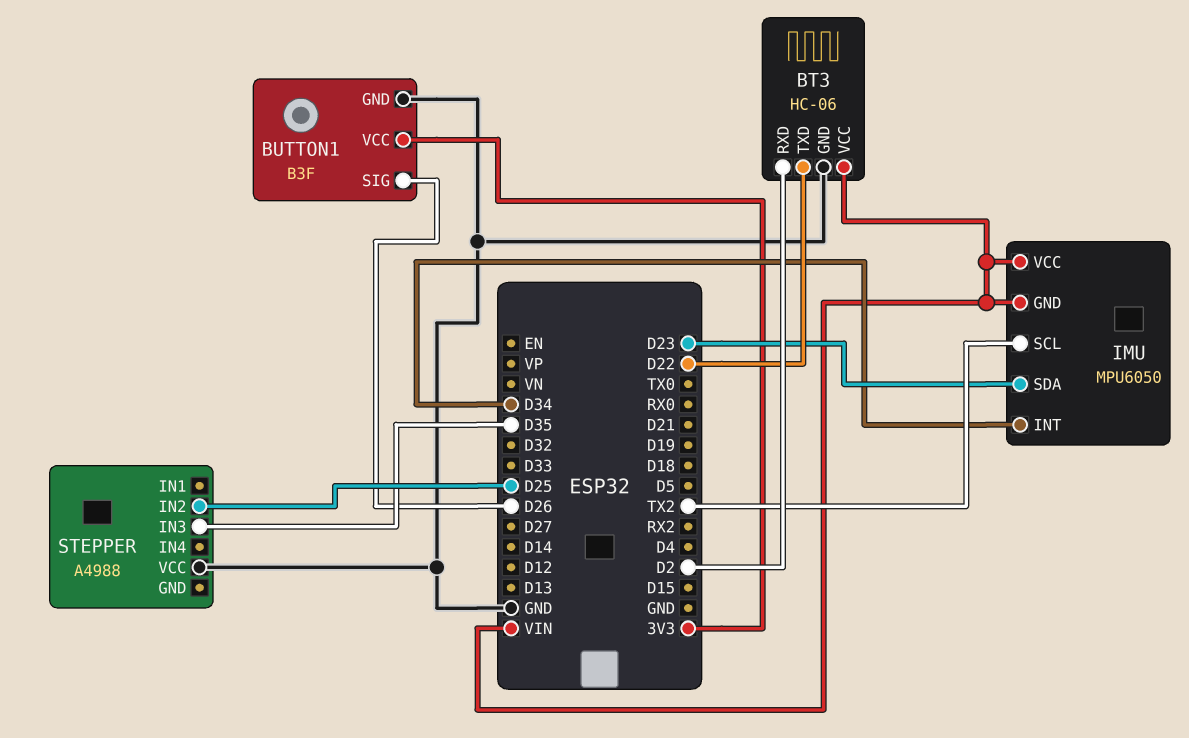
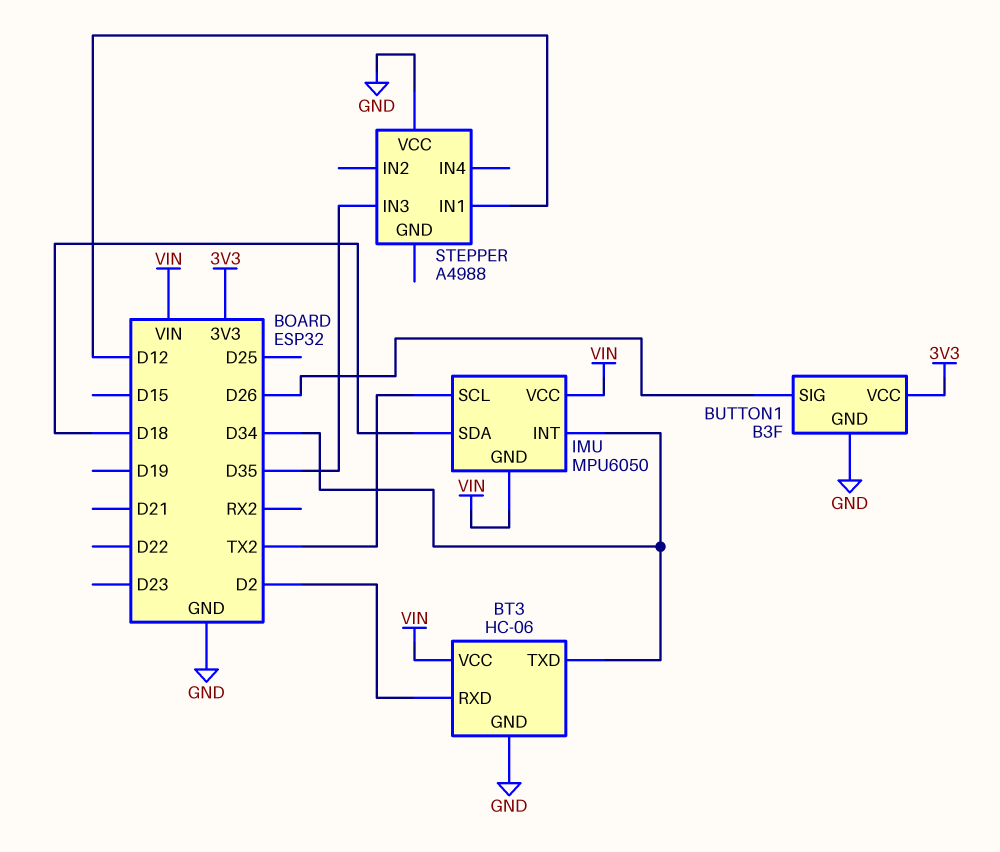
BT3 pin TXD: D22 -> D34
IMU pin SDA: D23 -> D18
STEPPER pin IN1: none -> D12
STEPPER pin IN2: D25 -> none

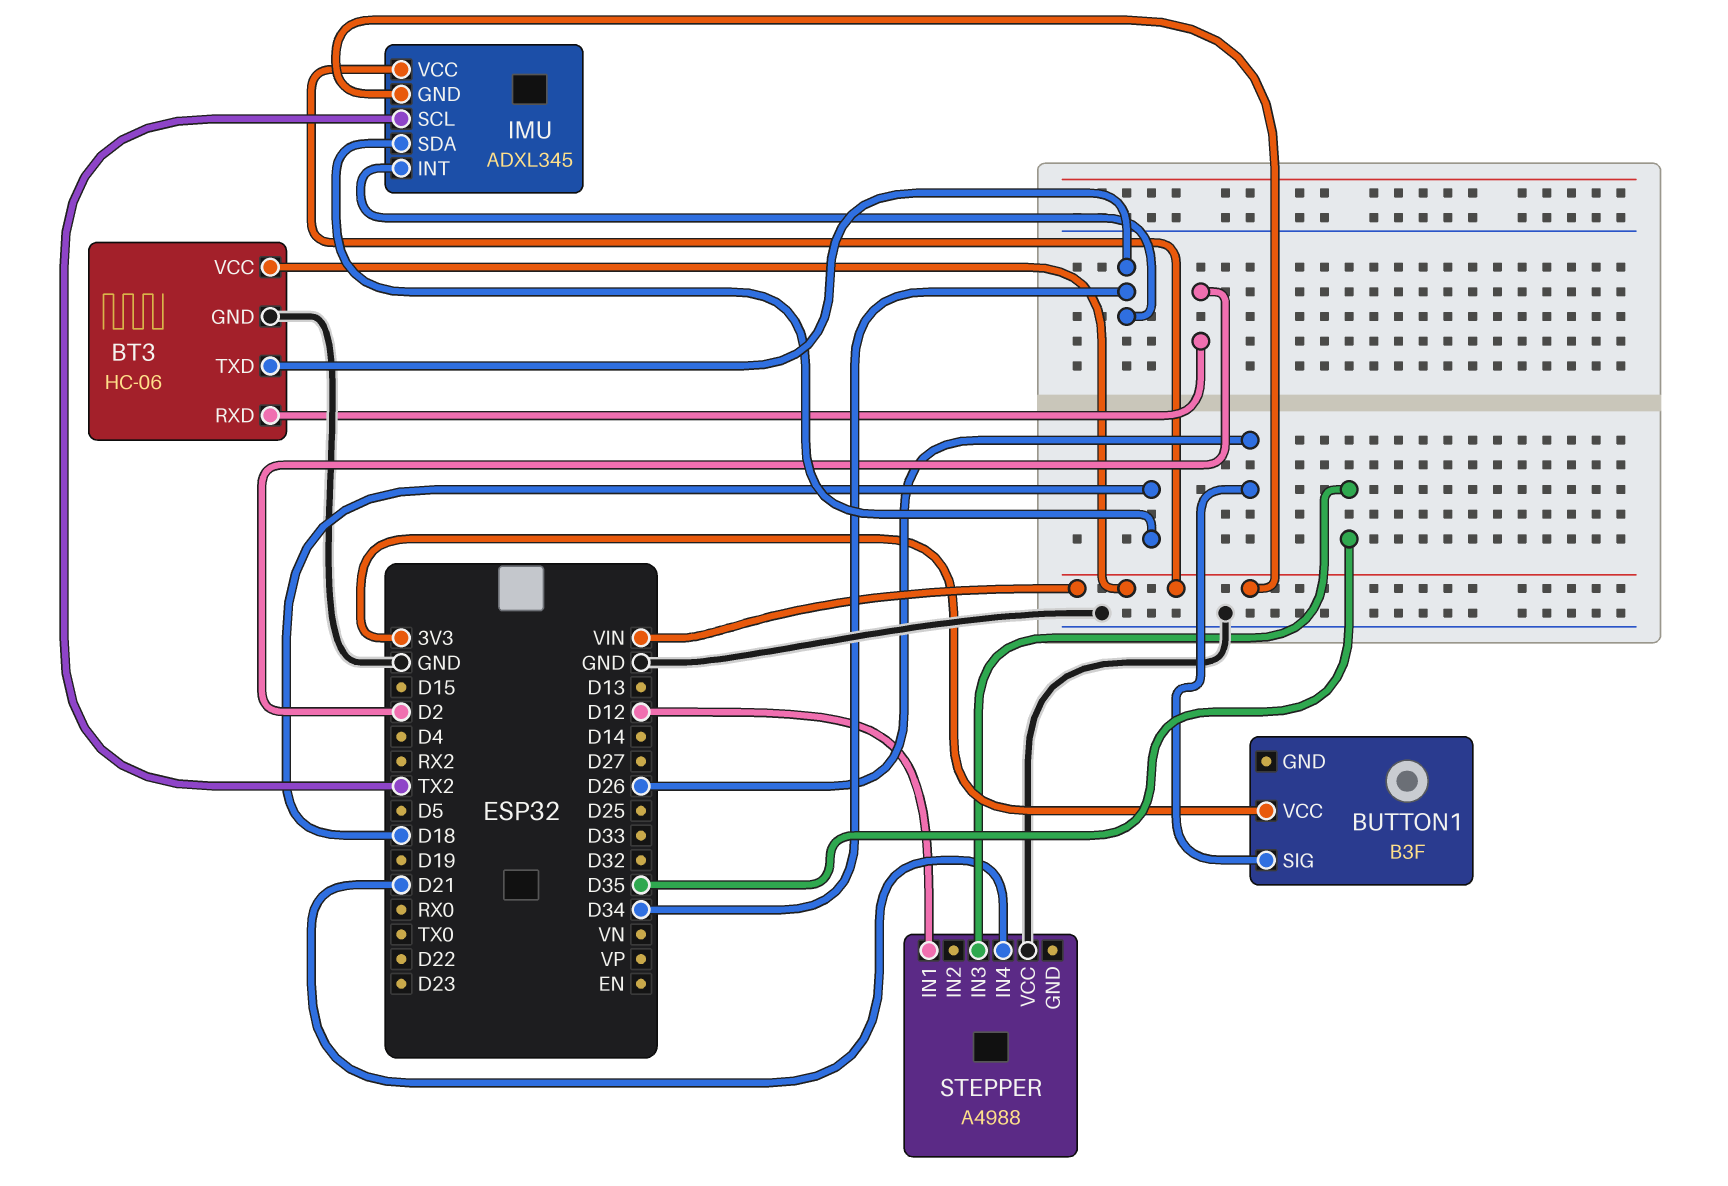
BUTTON1 pin GND: GND -> none
IMU: MPU6050 -> ADXL345
STEPPER pin IN4: none -> D21

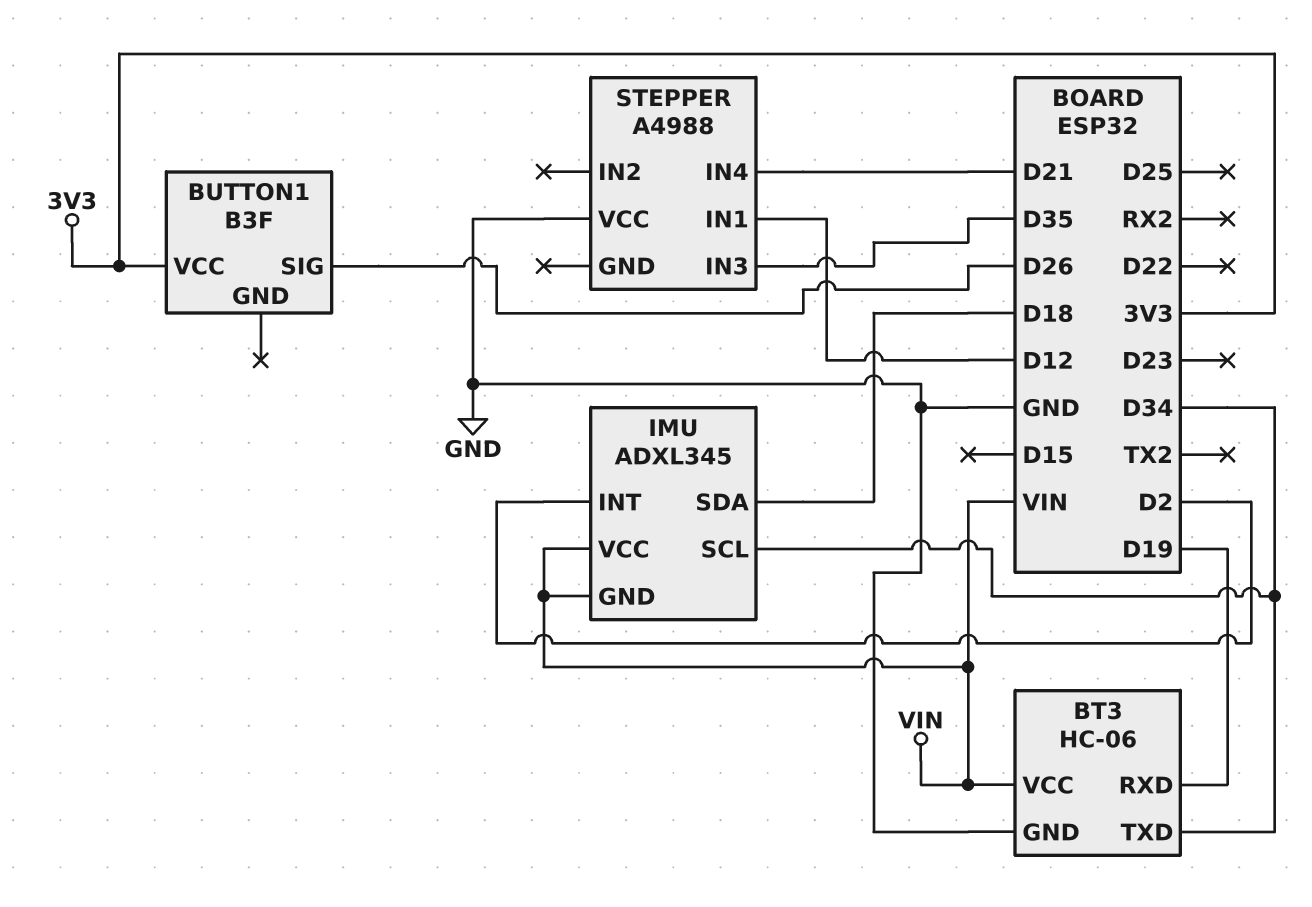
BT3 pin RXD: D2 -> D19
IMU pin INT: D34 -> D2
IMU pin SCL: TX2 -> D34

